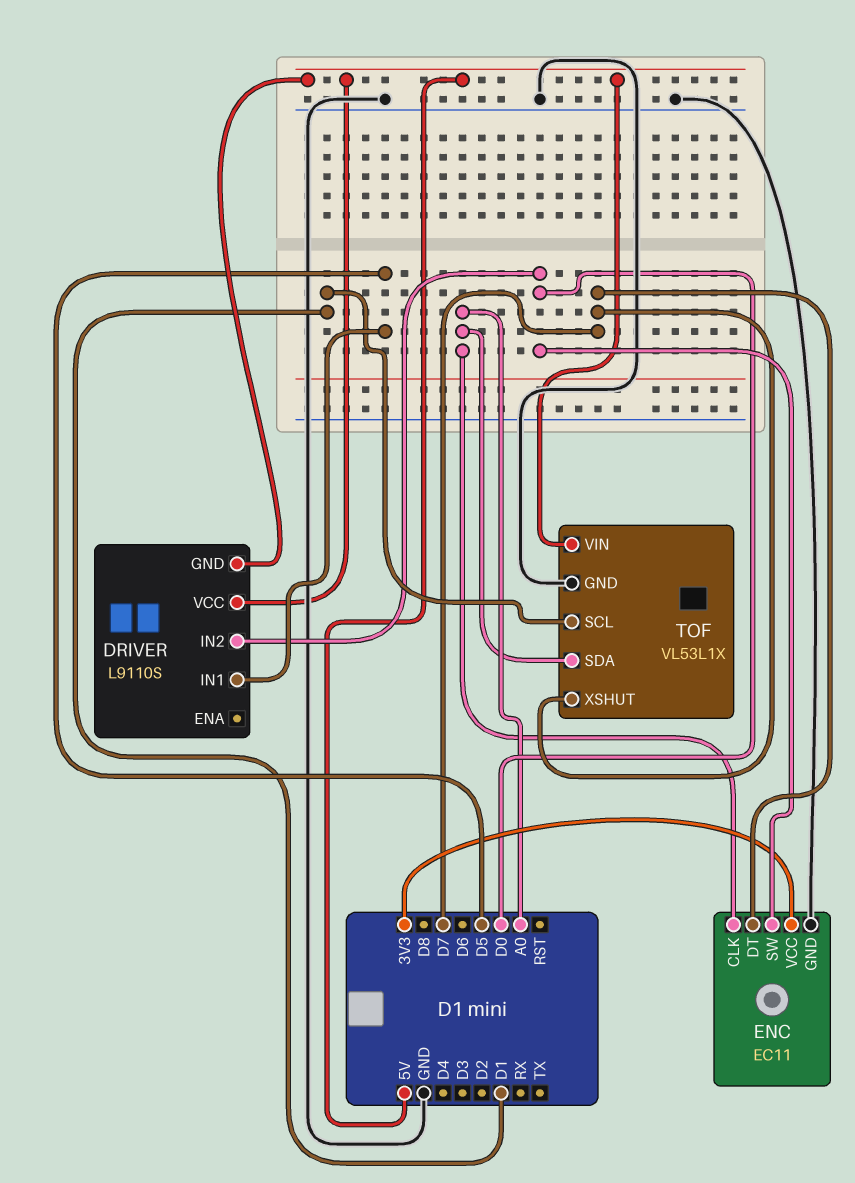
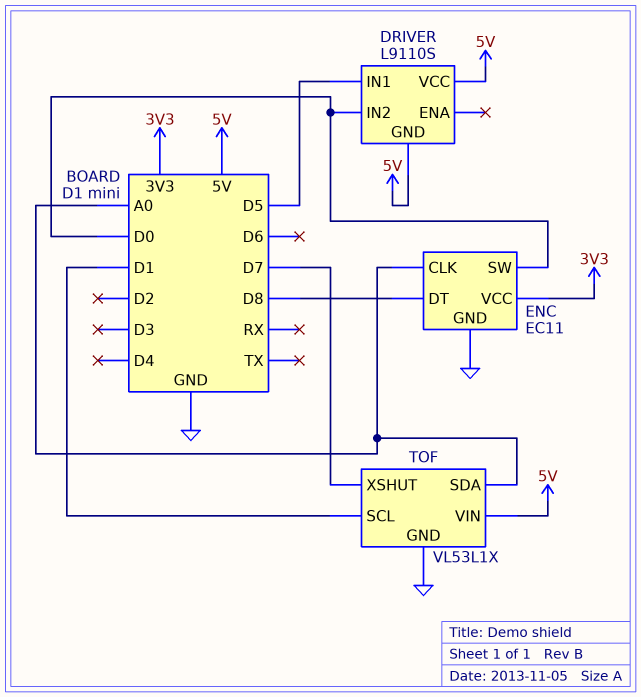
ENC pin DT: D7 -> D8

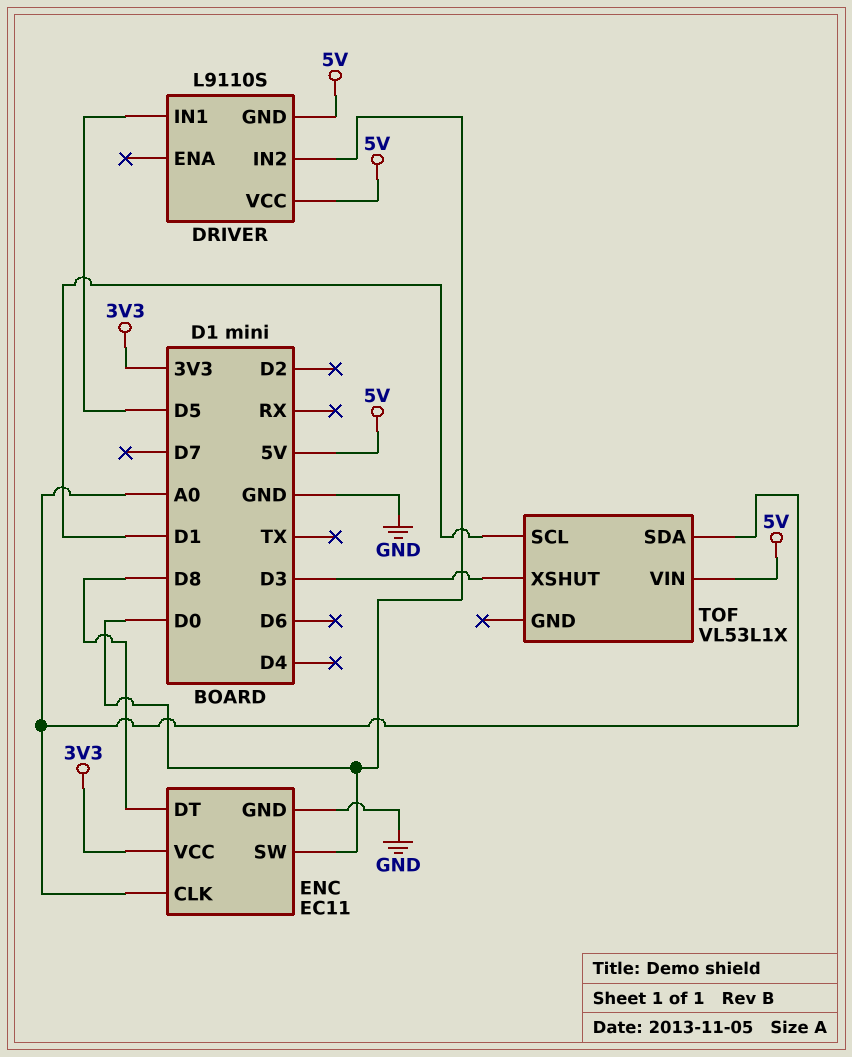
TOF pin GND: GND -> none
TOF pin XSHUT: D7 -> D3

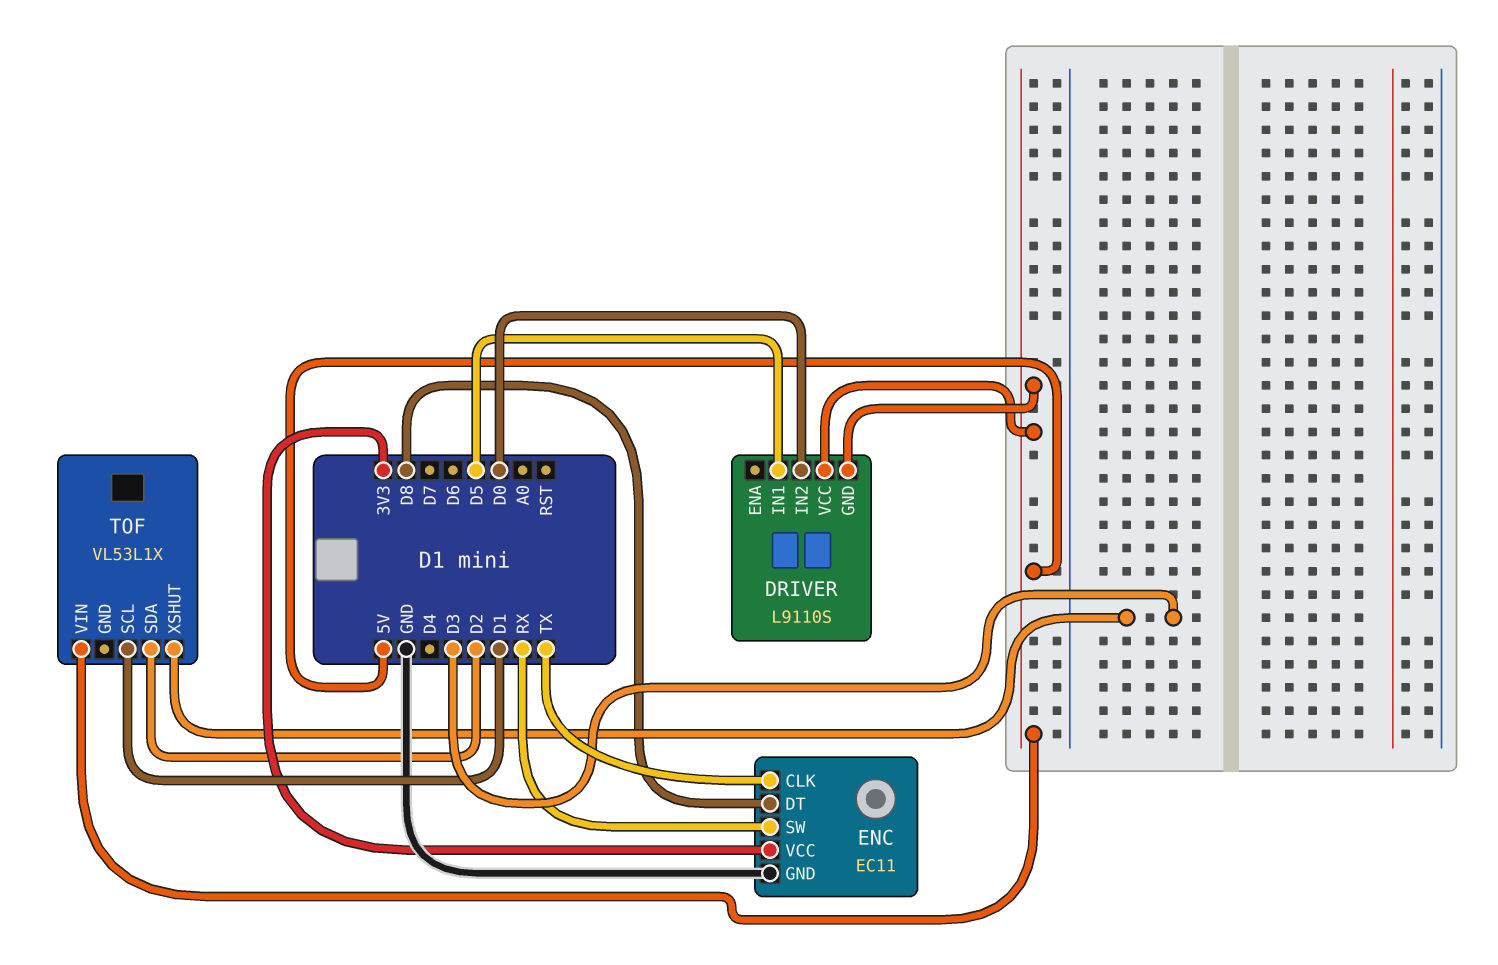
ENC pin CLK: A0 -> TX
ENC pin SW: D0 -> RX
TOF pin SDA: A0 -> D2

